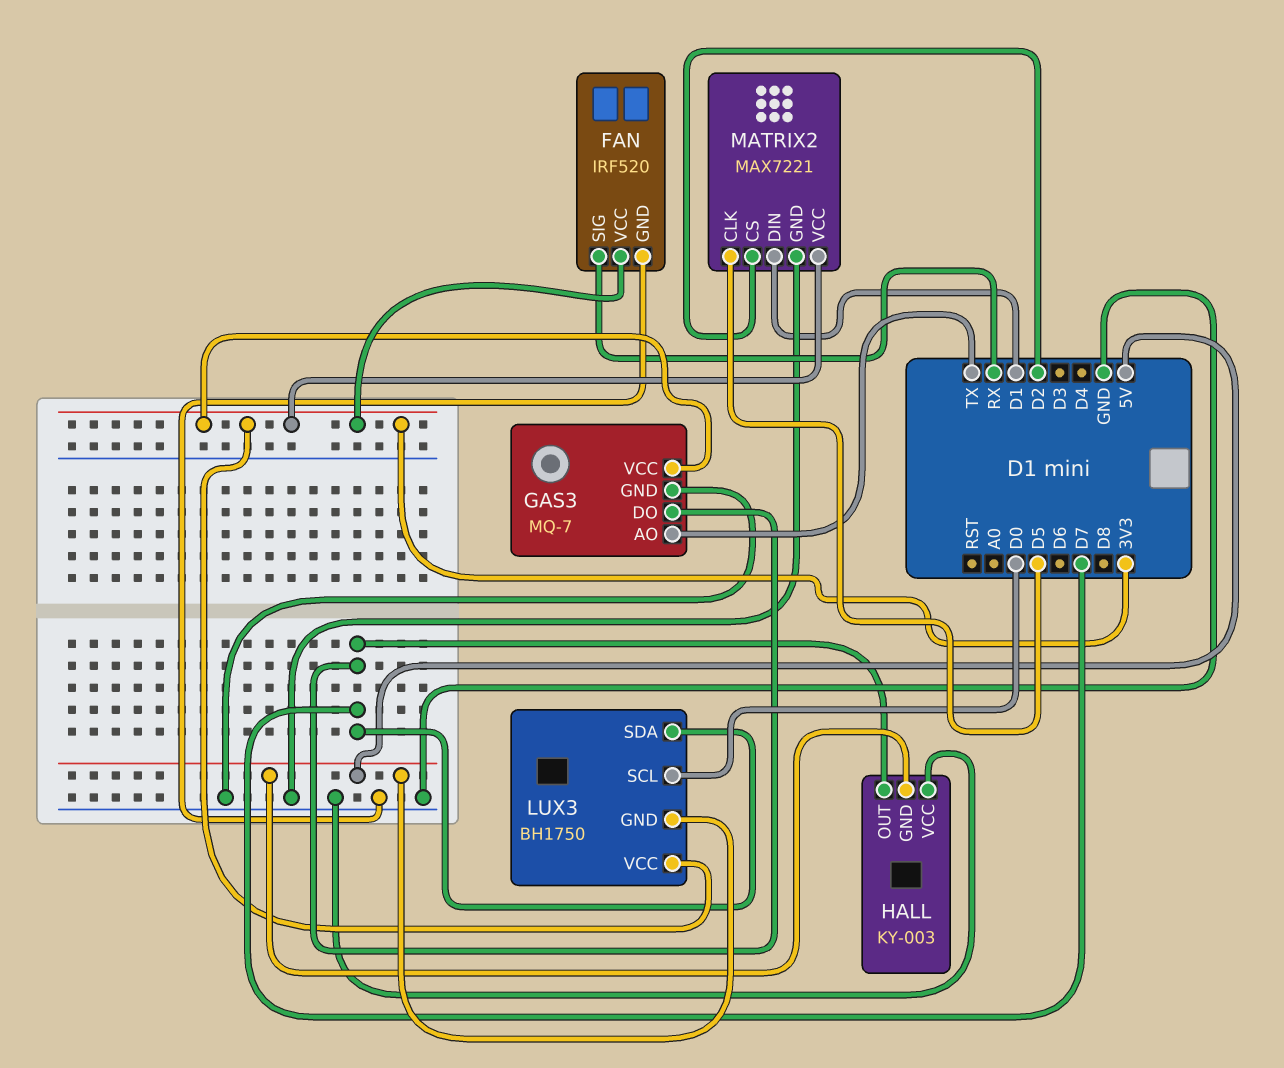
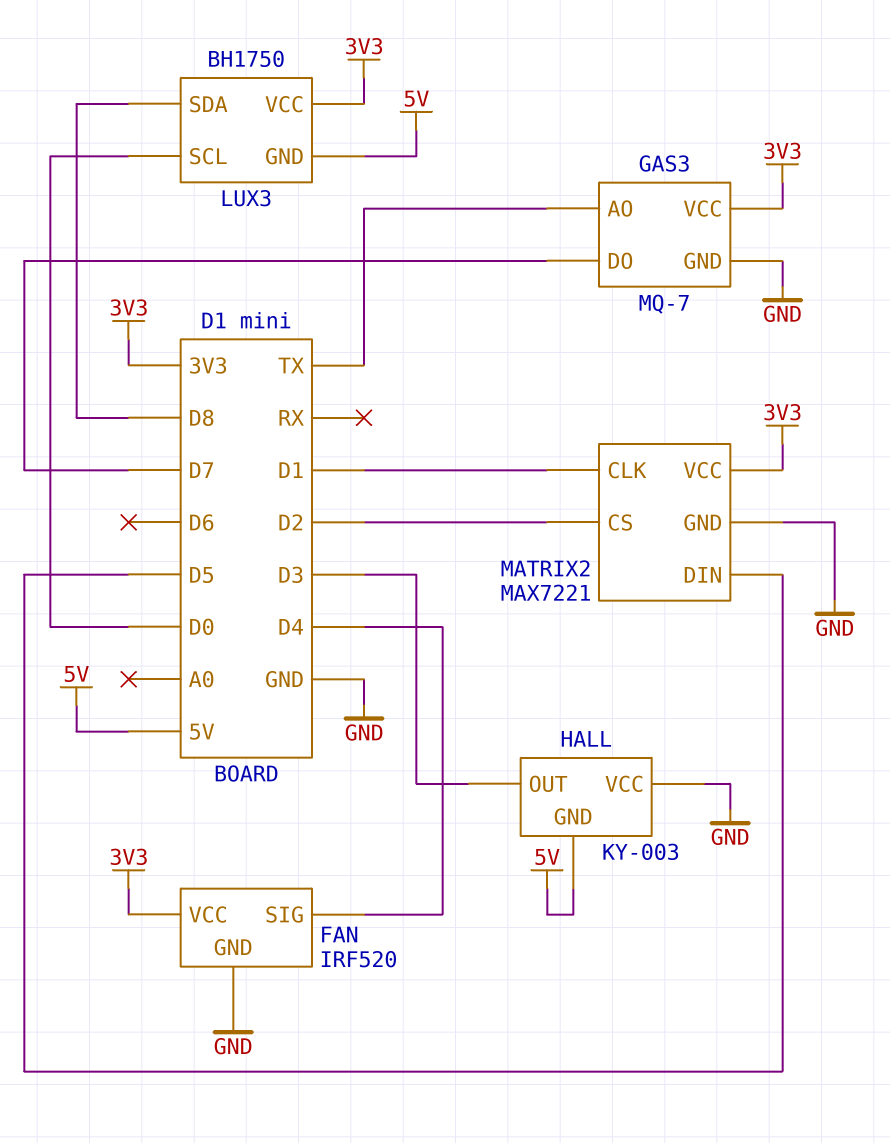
FAN pin SIG: RX -> D4
HALL pin OUT: D7 -> D3
LUX3 pin SDA: D7 -> D8
MATRIX2 pin CLK: D5 -> D1
MATRIX2 pin DIN: D1 -> D5

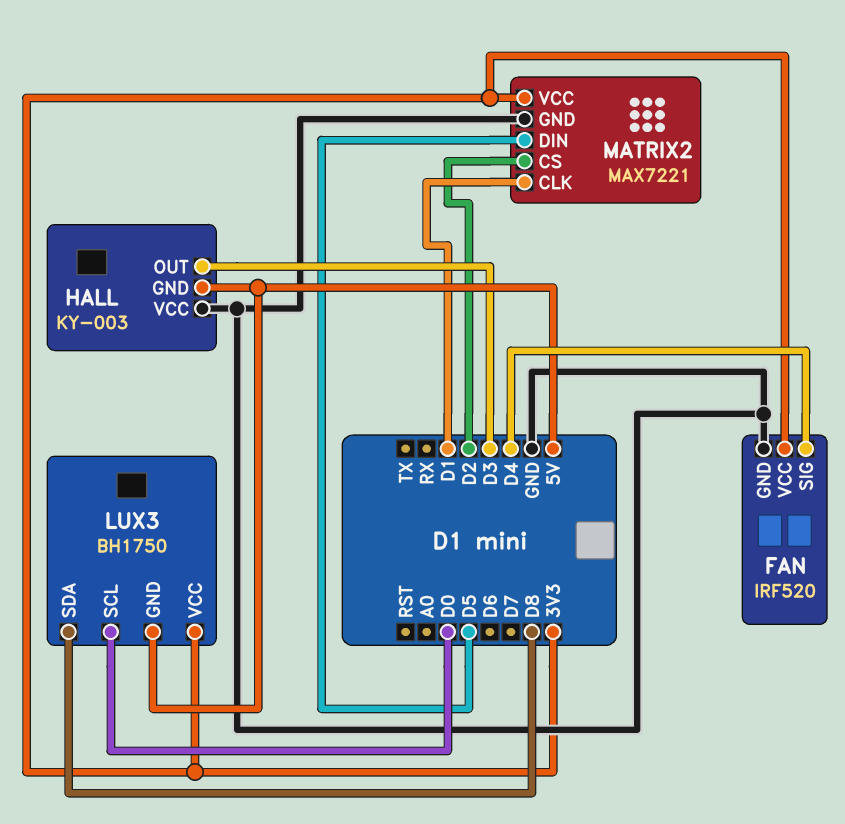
GAS3: MQ-7 -> none
GAS3 pin AO: TX -> none
GAS3 pin DO: D7 -> none
GAS3 pin GND: GND -> none
GAS3 pin VCC: 3V3 -> none

